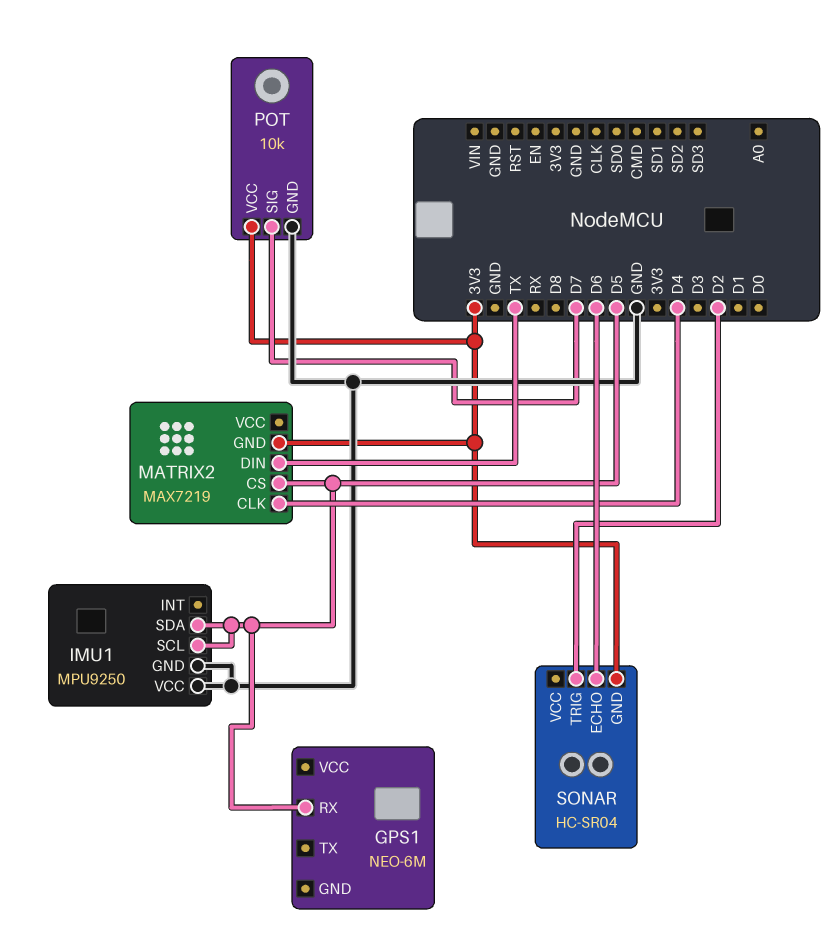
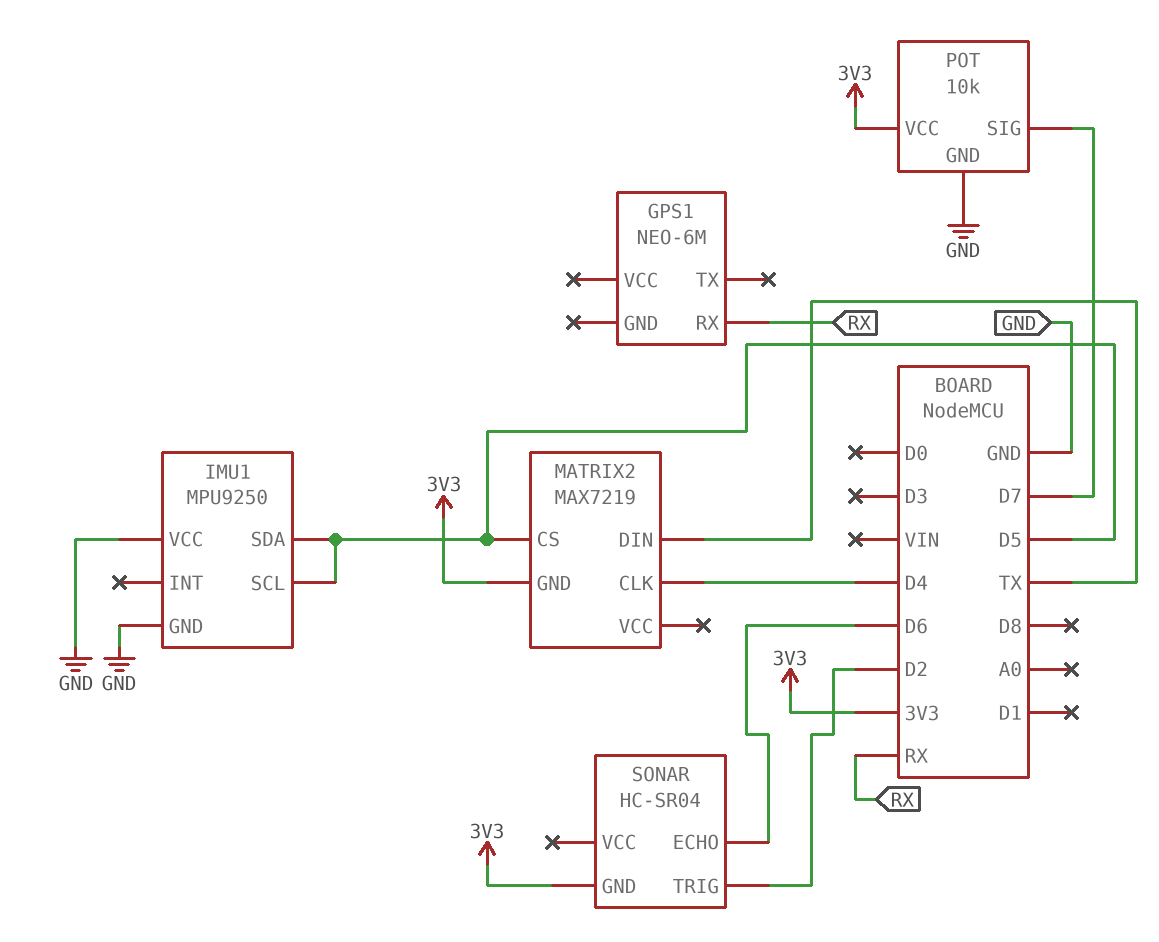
GPS1 pin RX: D5 -> RX

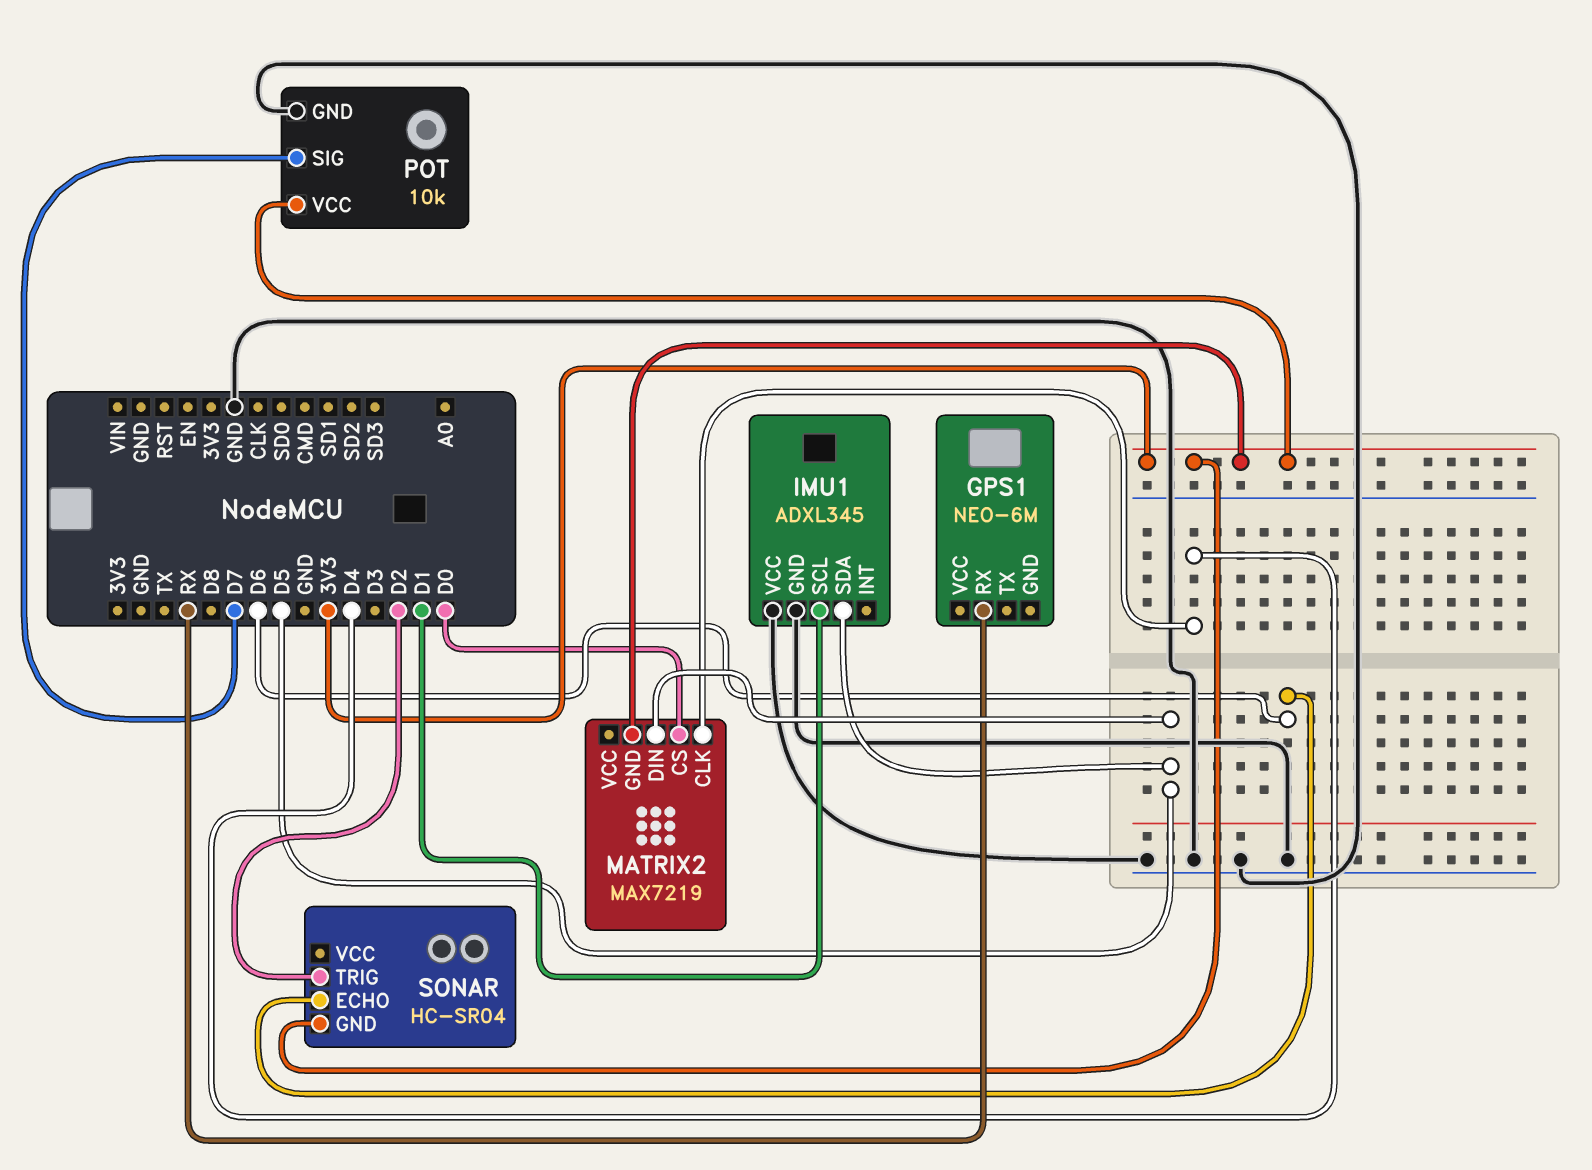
IMU1: MPU9250 -> ADXL345
IMU1 pin SCL: D5 -> D1
MATRIX2 pin CS: D5 -> D0
MATRIX2 pin DIN: TX -> D5

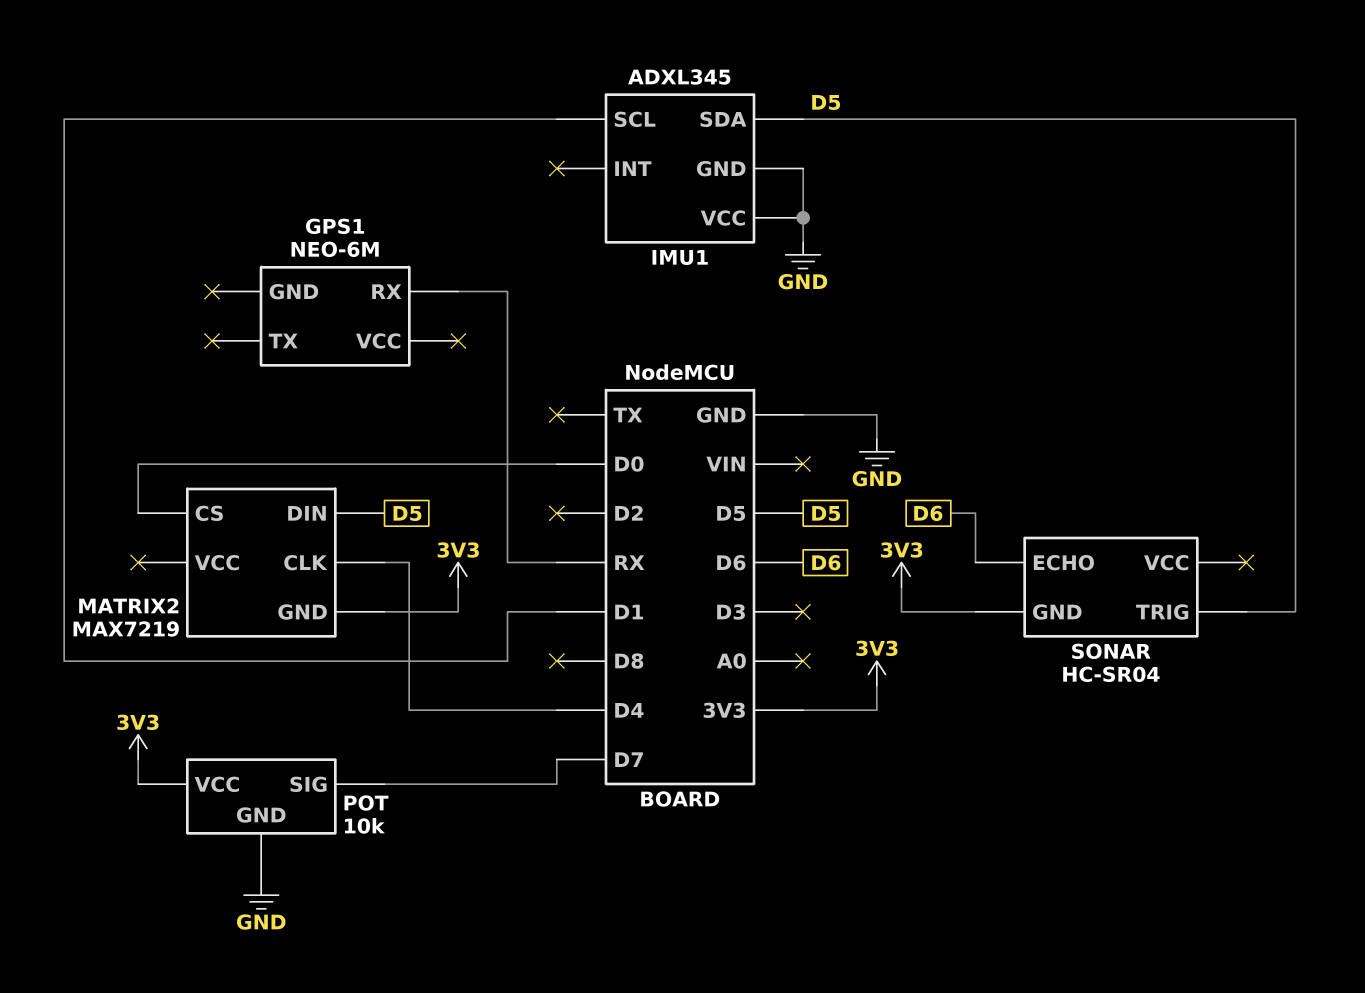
SONAR pin TRIG: D2 -> D5

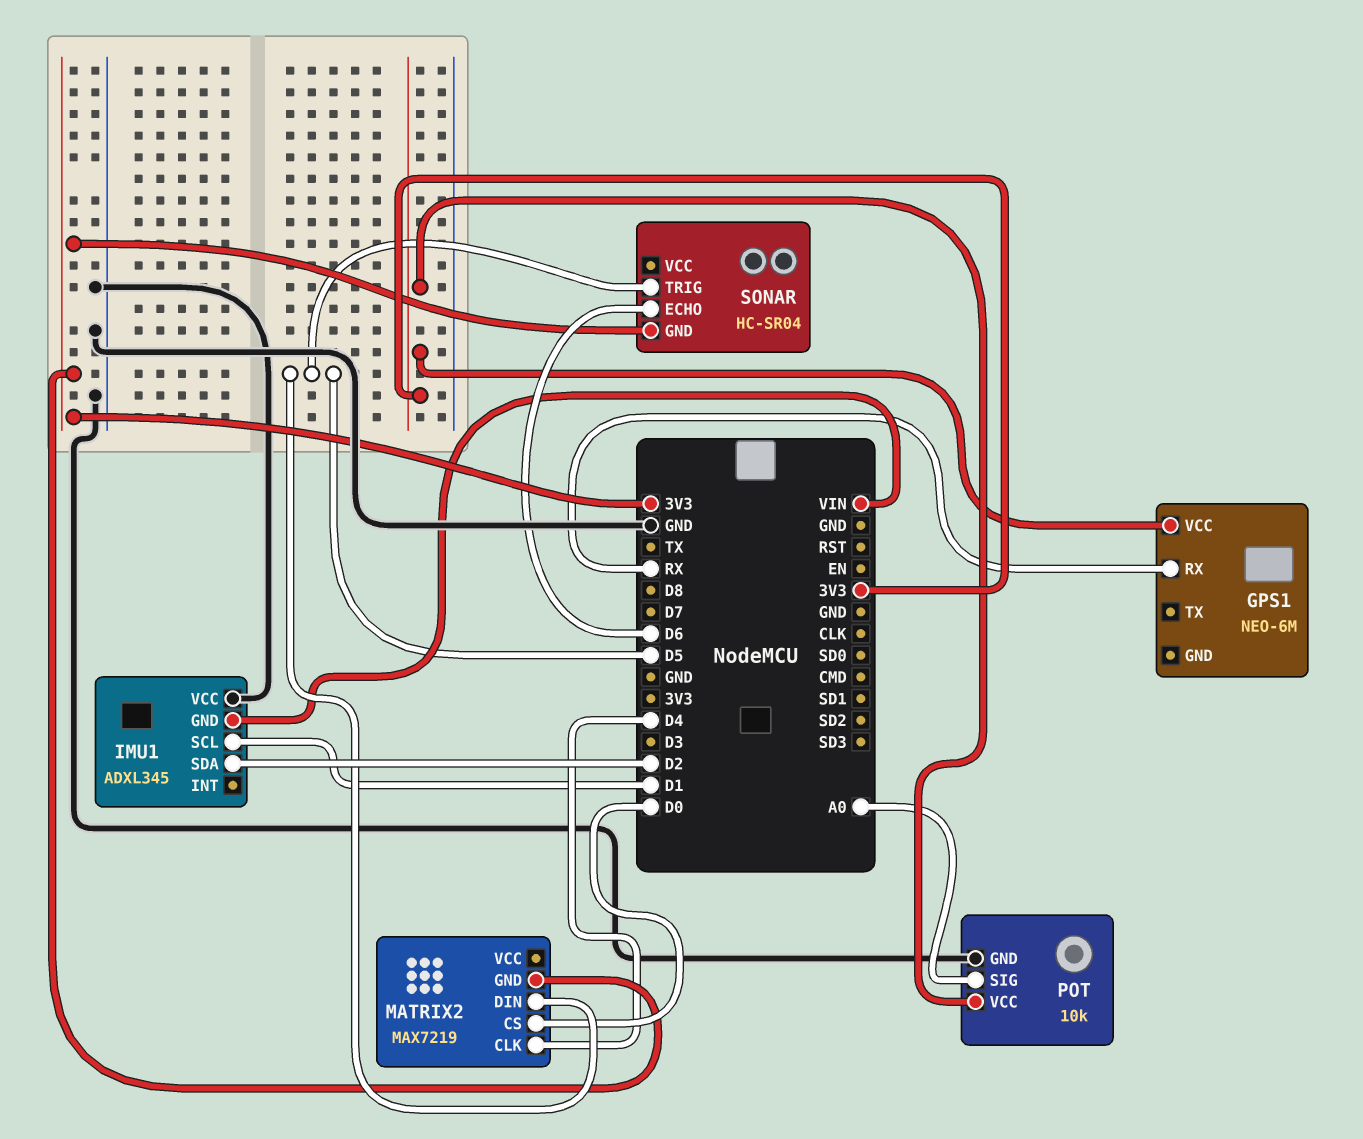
GPS1 pin VCC: none -> 3V3
IMU1 pin GND: GND -> VIN
IMU1 pin SDA: D5 -> D2
POT pin SIG: D7 -> A0

